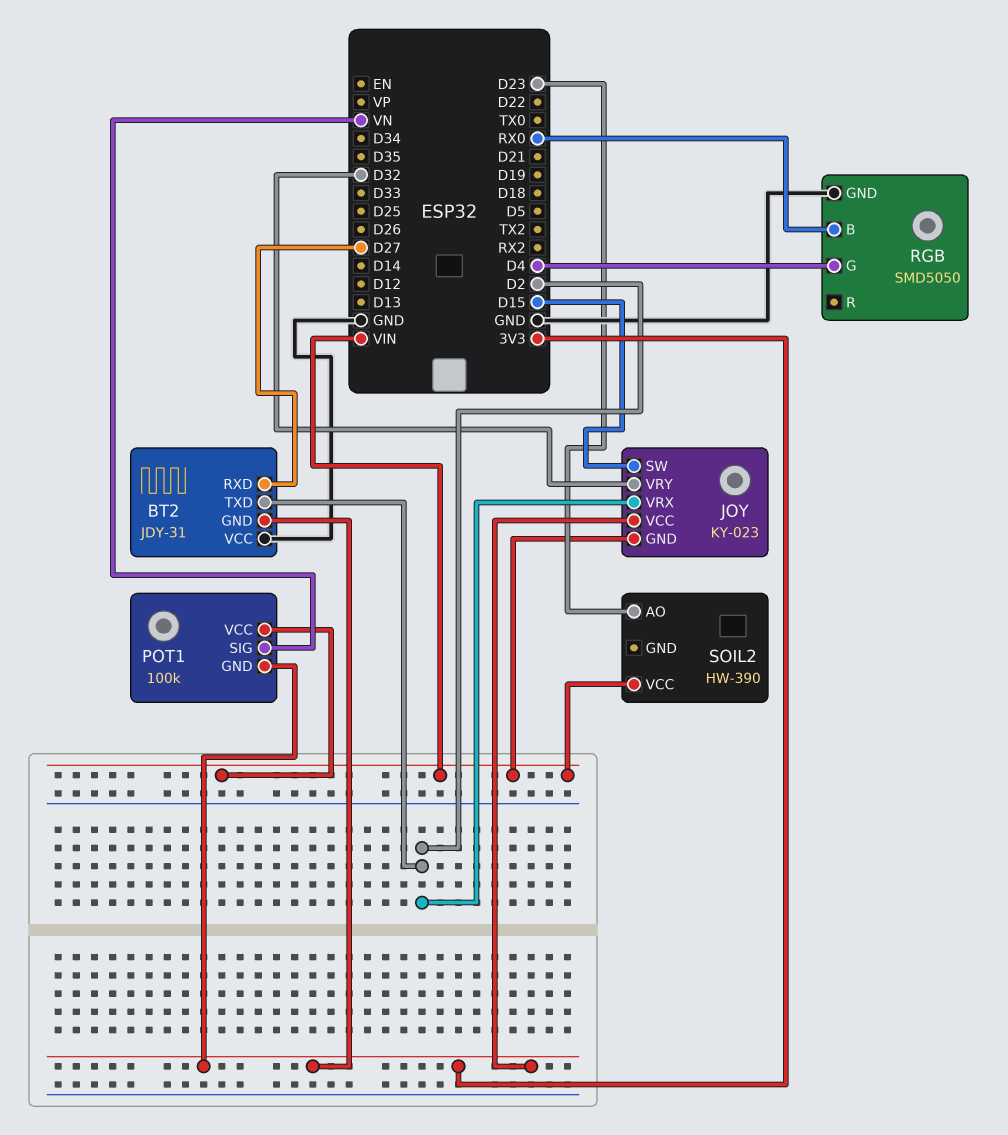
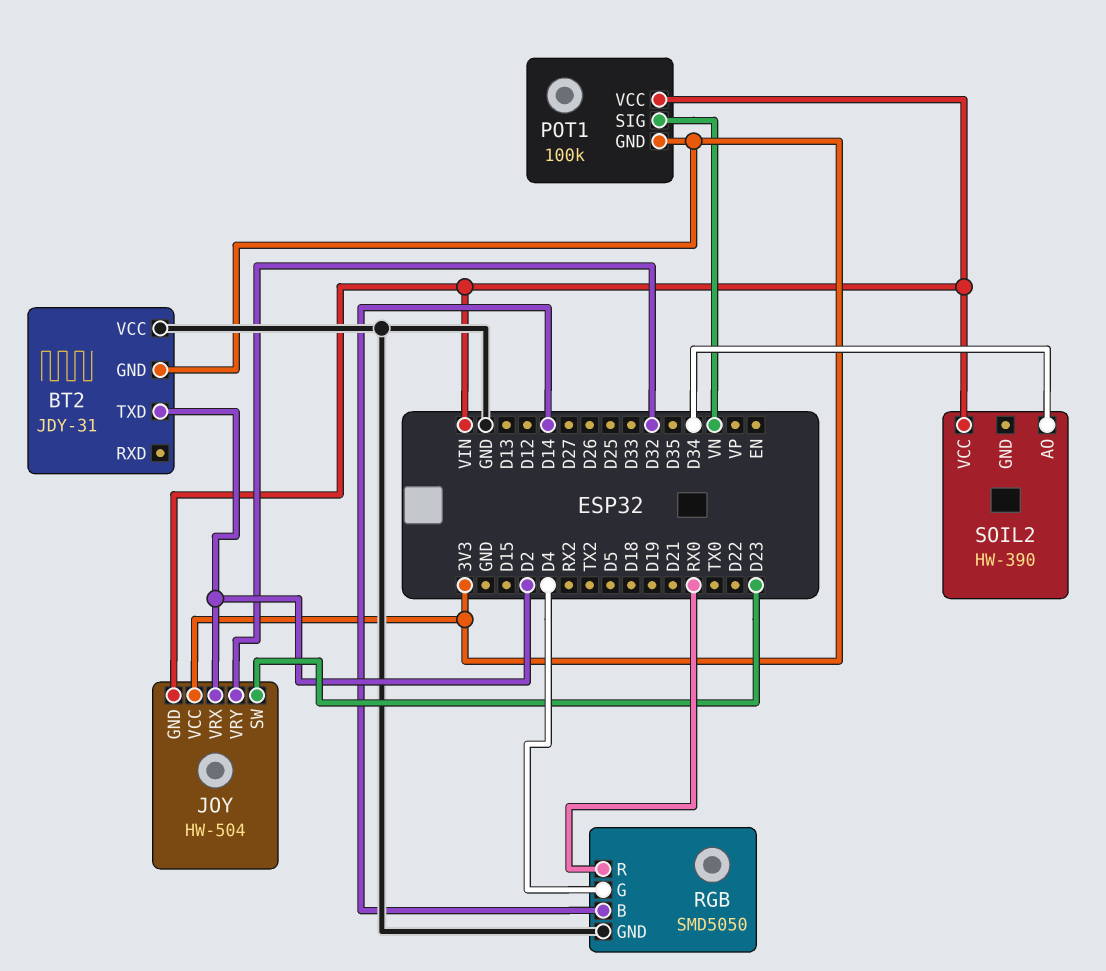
BT2 pin RXD: D27 -> none
JOY: KY-023 -> HW-504
JOY pin SW: D15 -> D23
RGB pin B: RX0 -> D14
RGB pin R: none -> RX0
SOIL2 pin AO: D23 -> D34

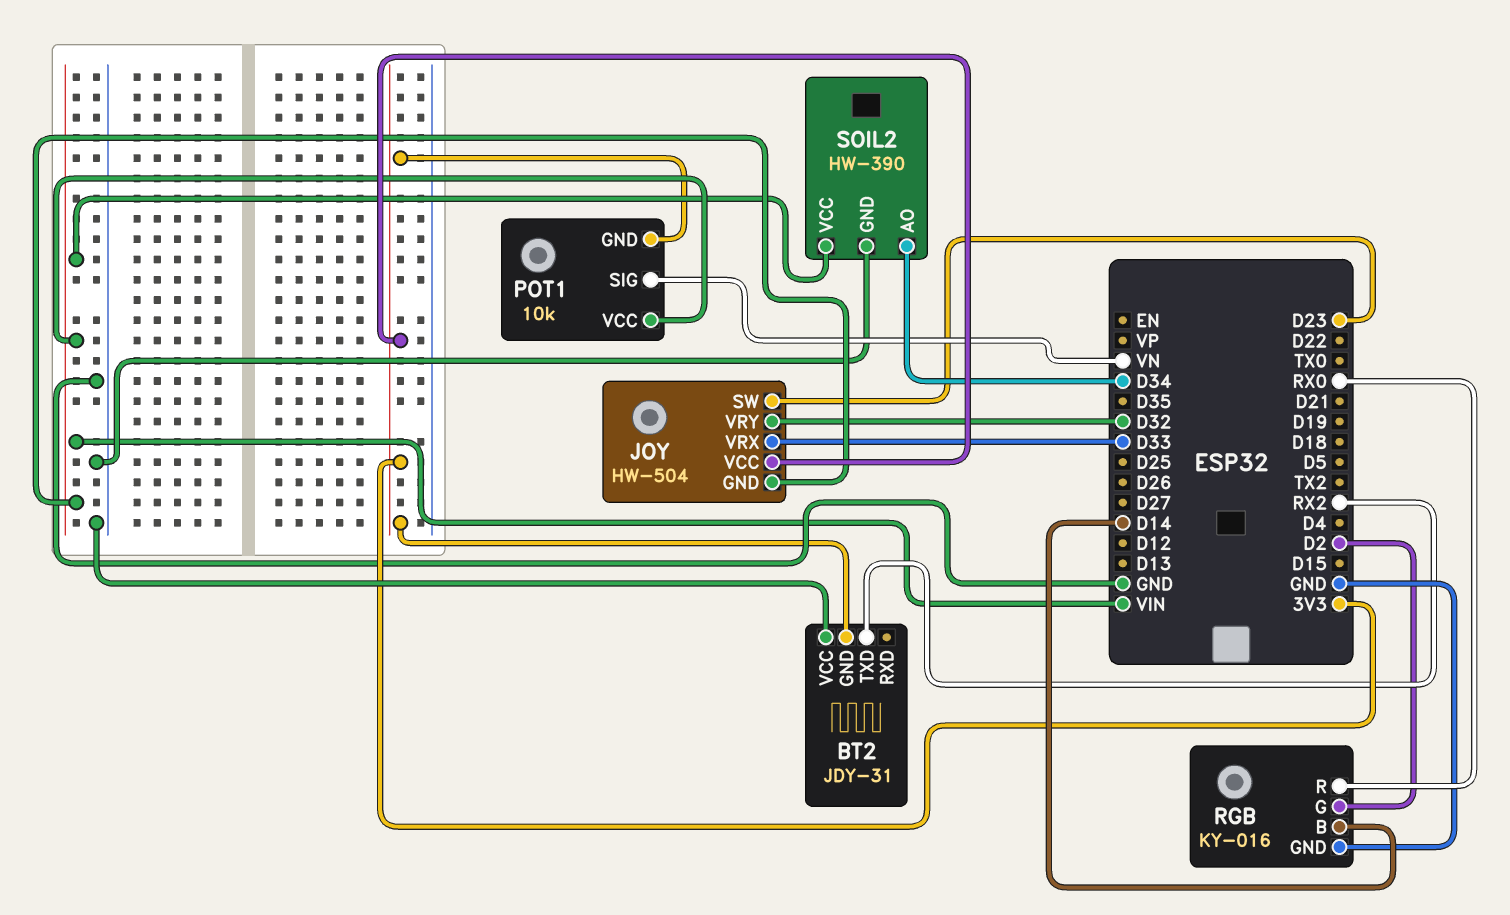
BT2 pin TXD: D2 -> RX2
JOY pin VRX: D2 -> D33
POT1: 100k -> 10k
RGB: SMD5050 -> KY-016
RGB pin G: D4 -> D2
SOIL2 pin GND: none -> GND

